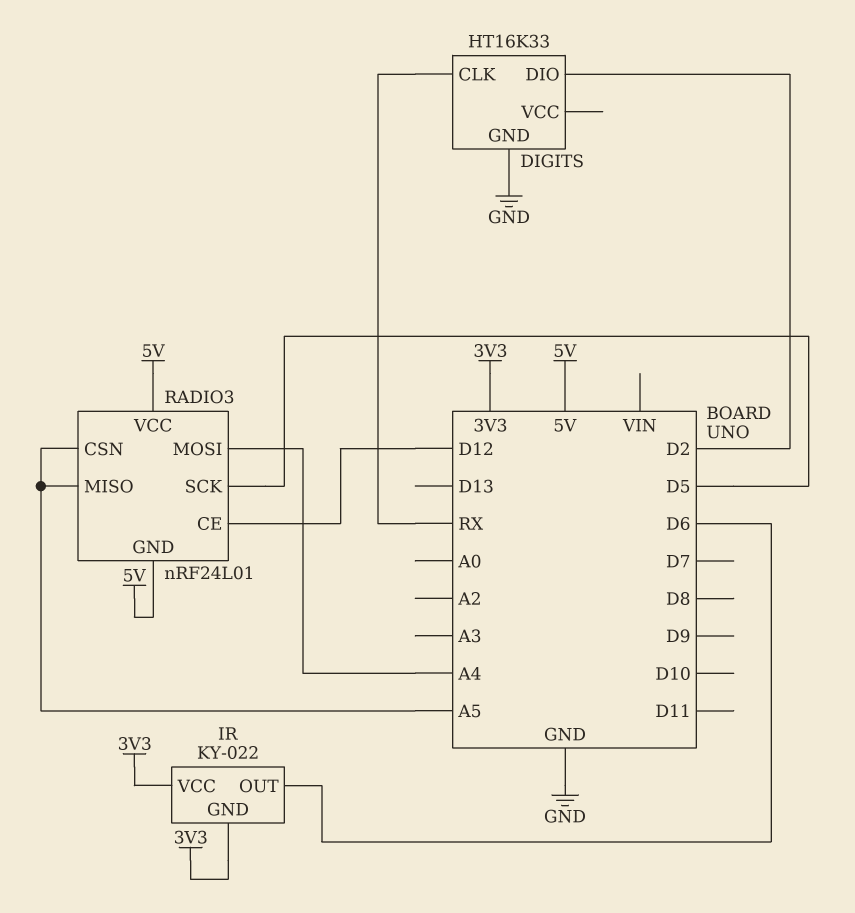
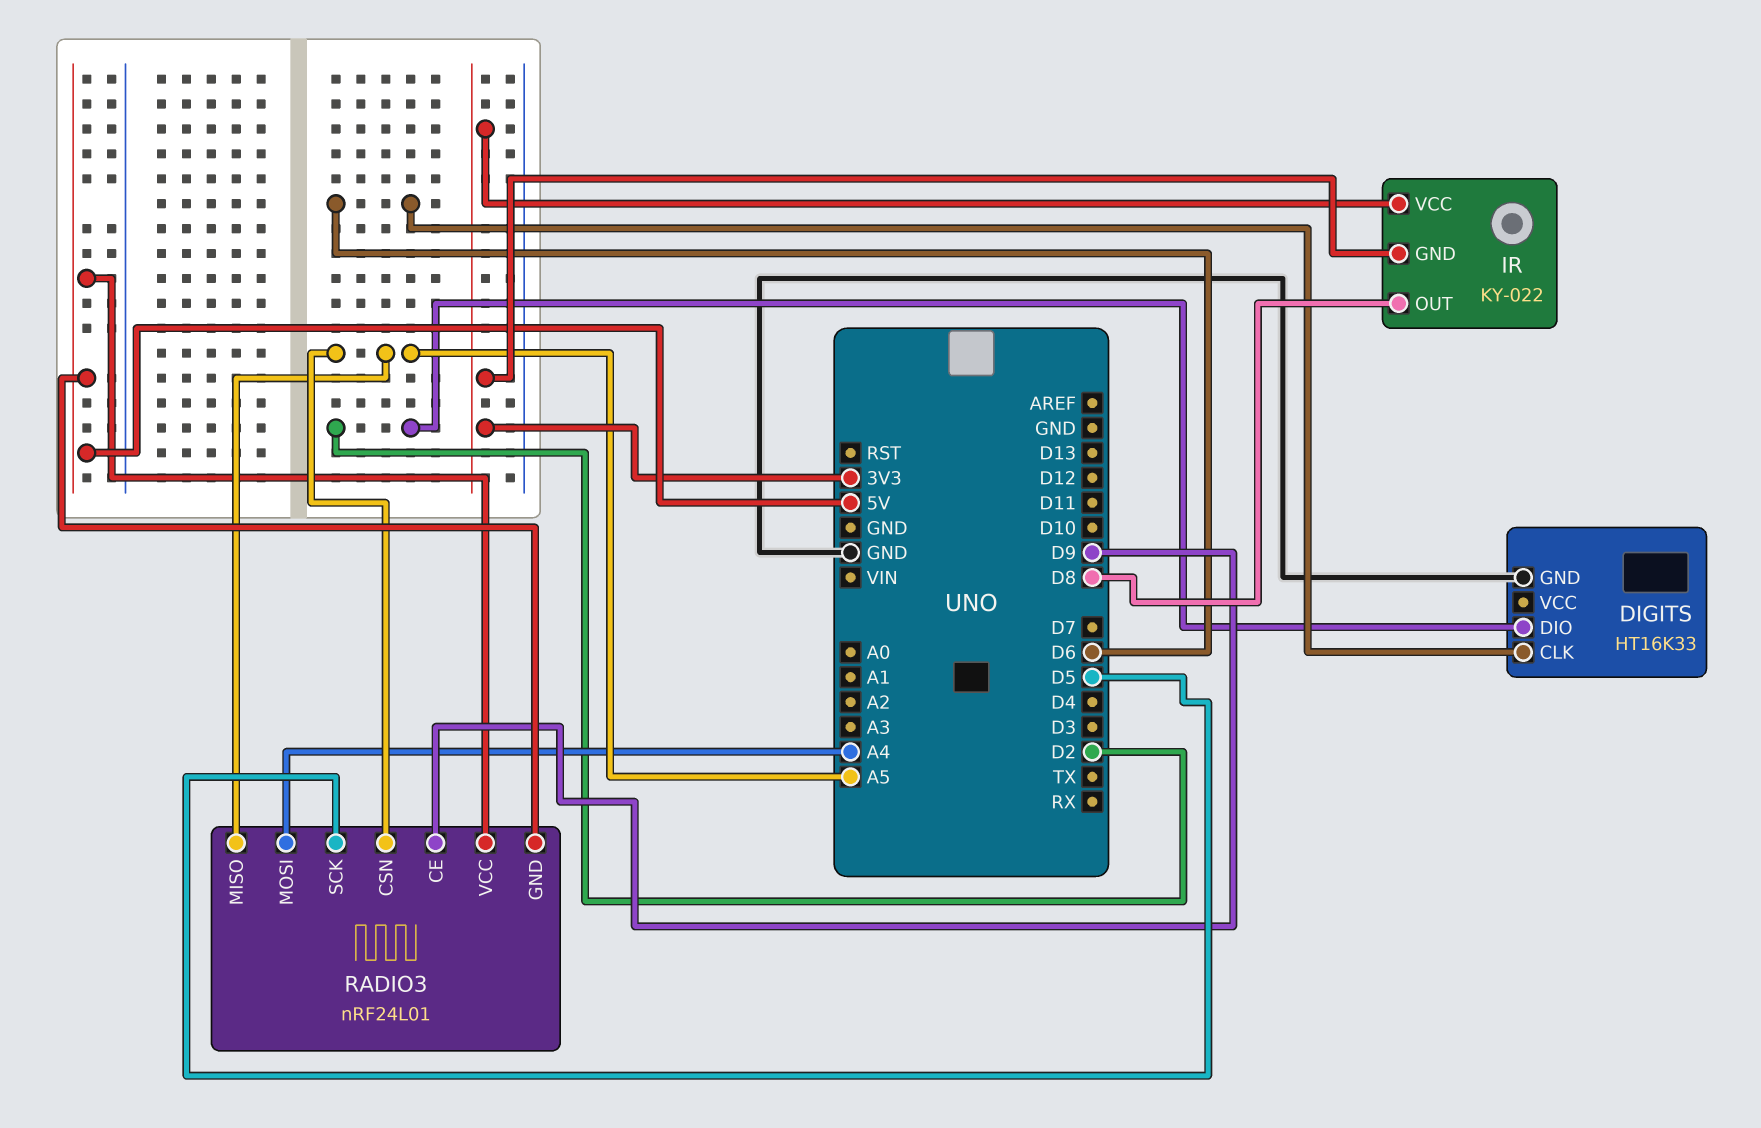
DIGITS pin CLK: RX -> D6
IR pin OUT: D6 -> D8
RADIO3 pin CE: D12 -> D9

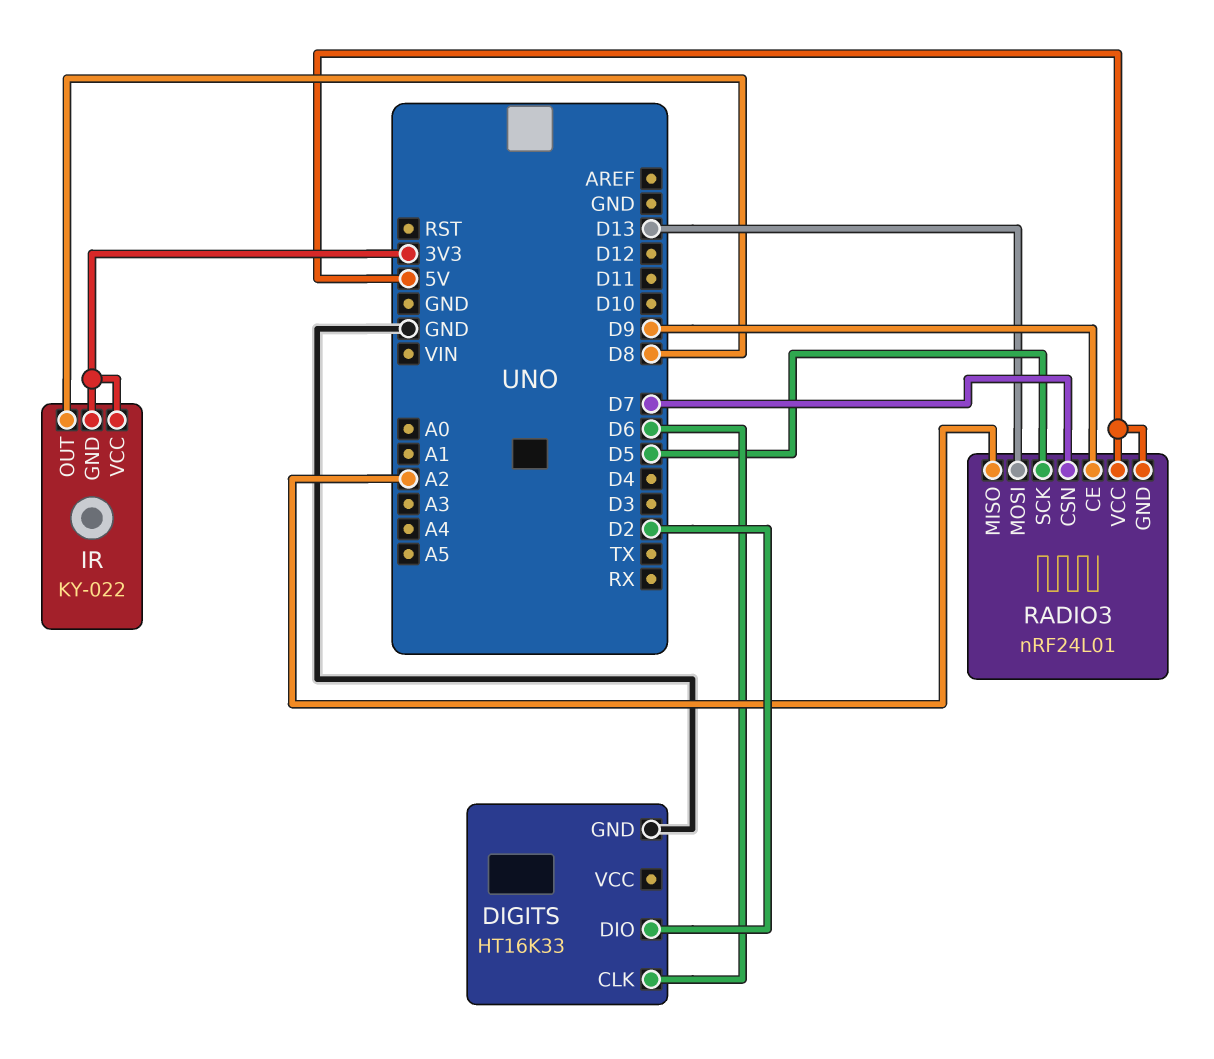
RADIO3 pin CSN: A5 -> D7
RADIO3 pin MISO: A5 -> A2
RADIO3 pin MOSI: A4 -> D13

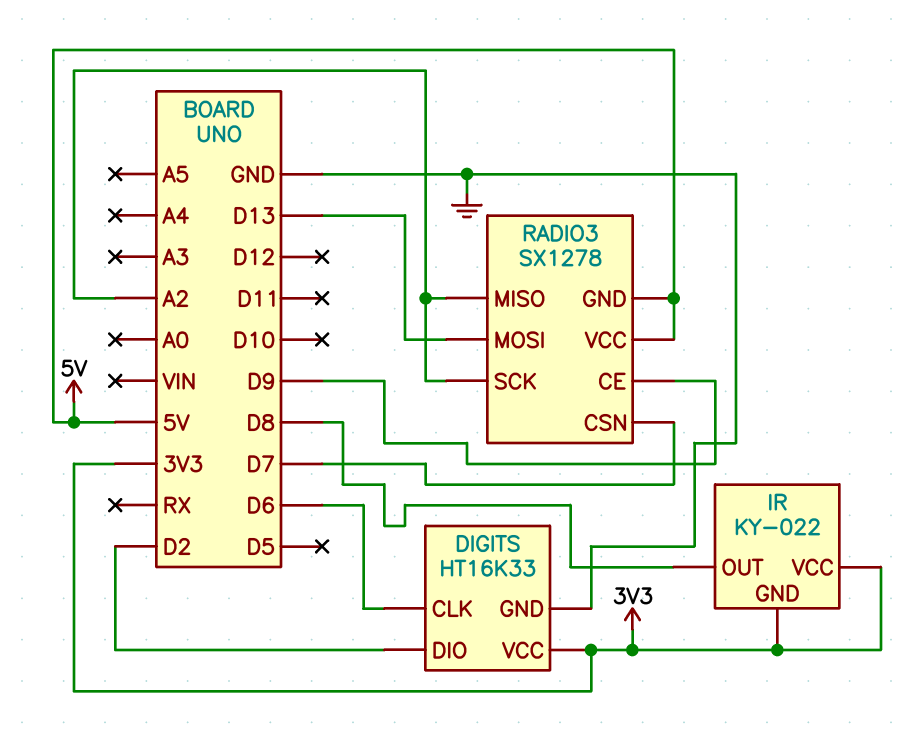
DIGITS pin VCC: none -> 3V3
RADIO3: nRF24L01 -> SX1278
RADIO3 pin SCK: D5 -> A2

